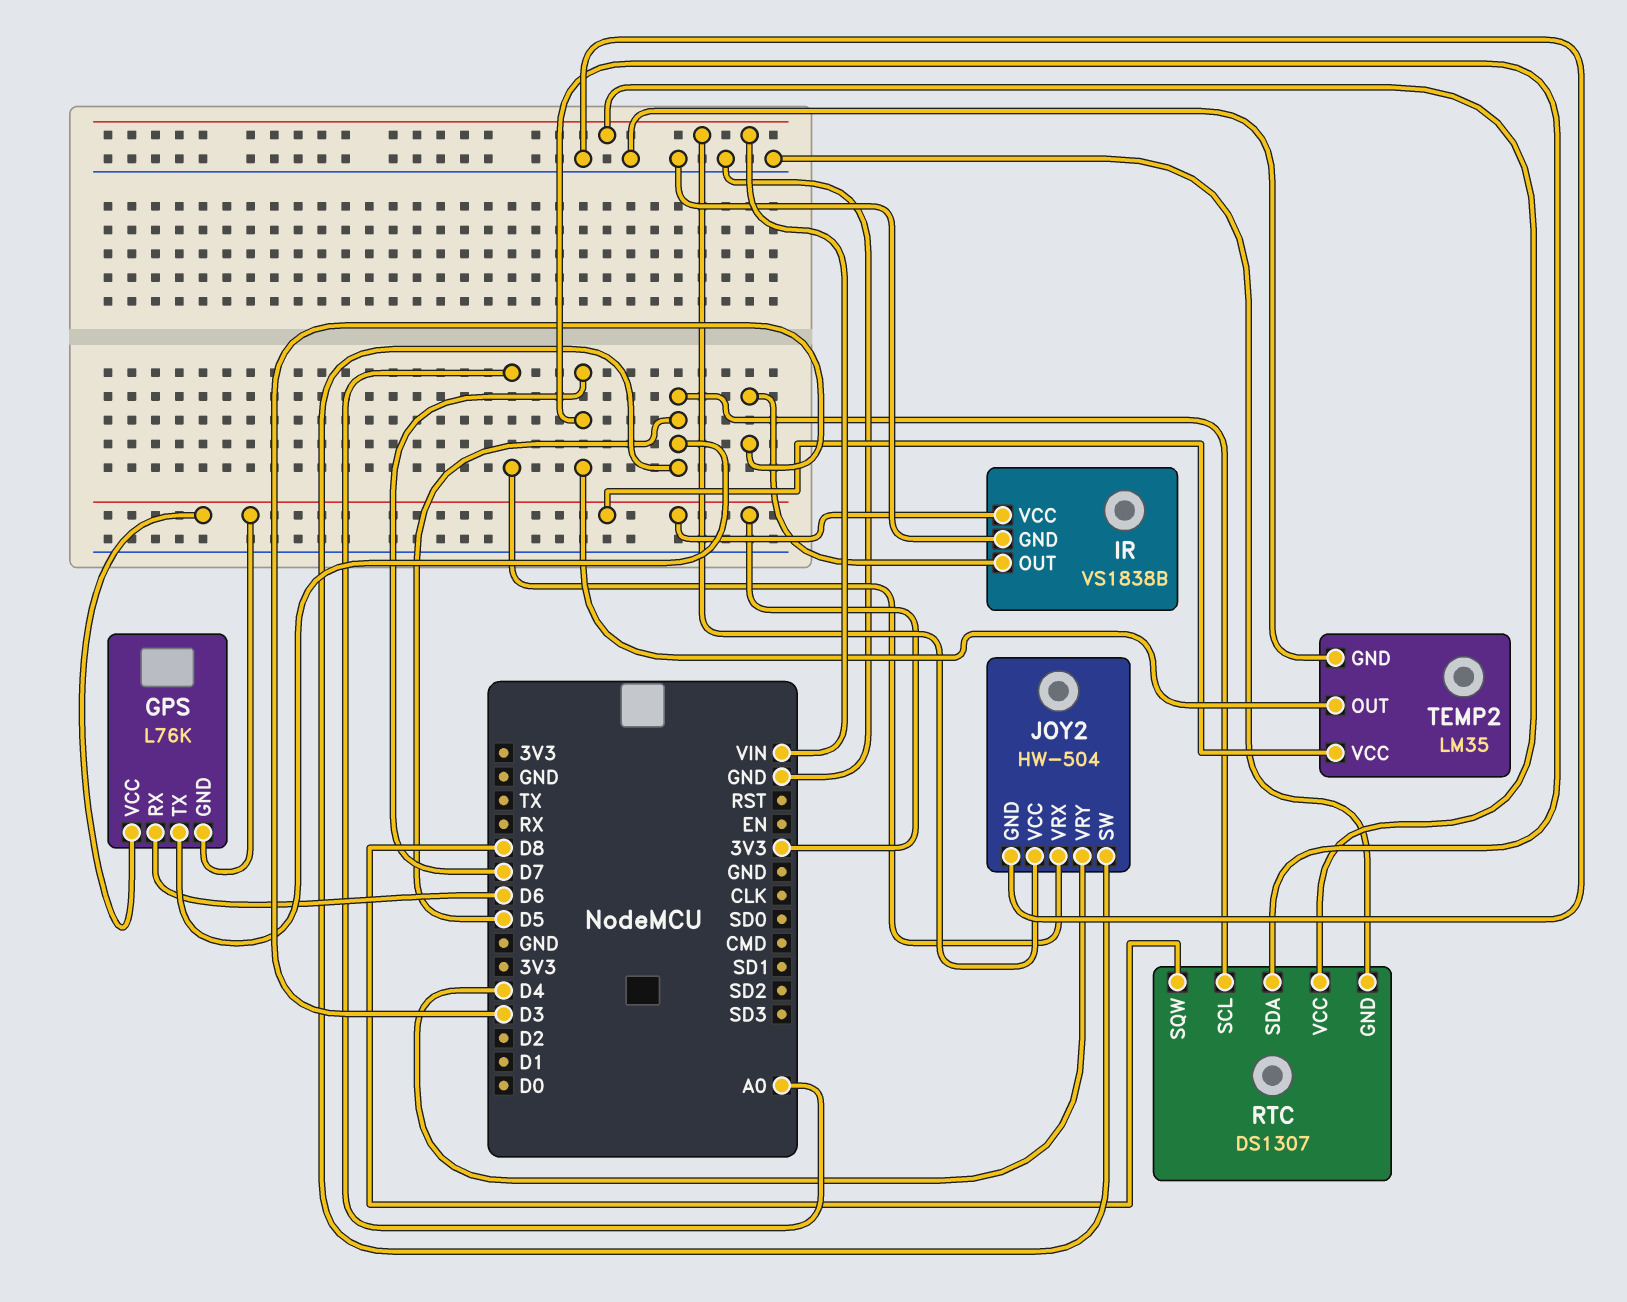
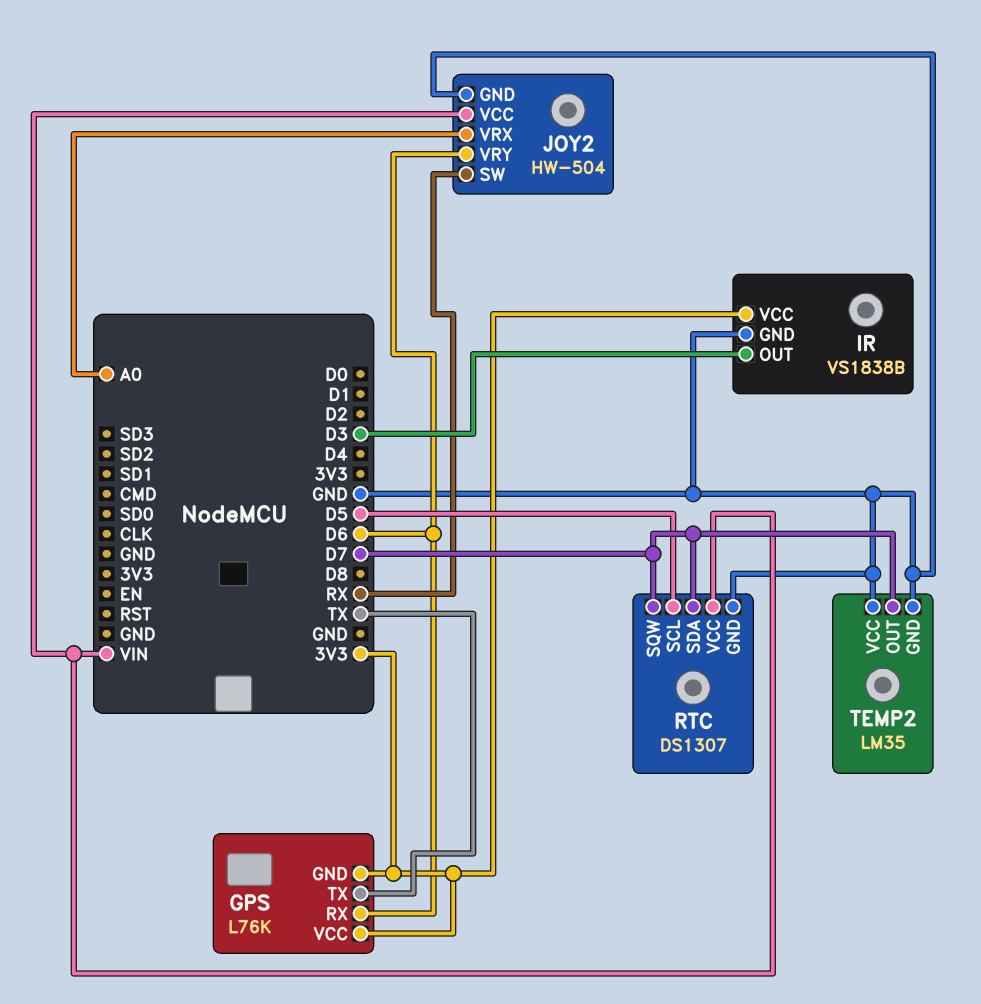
GPS pin TX: D5 -> TX
JOY2 pin SW: D5 -> RX
JOY2 pin VRY: D4 -> D6
RTC pin SQW: D8 -> D7
TEMP2 pin VCC: 3V3 -> GND

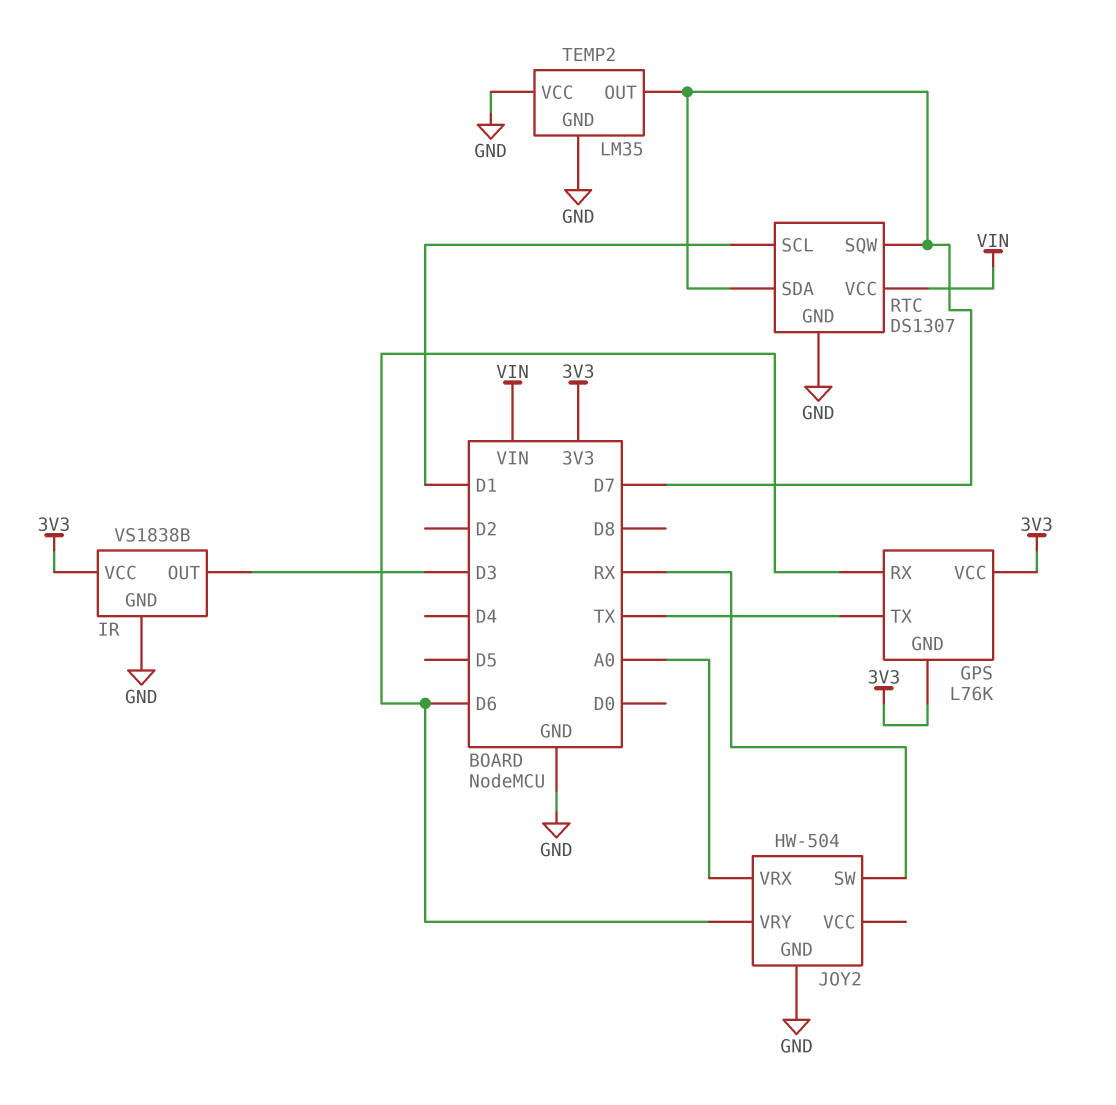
JOY2 pin VCC: VIN -> none
RTC pin SCL: D5 -> D1

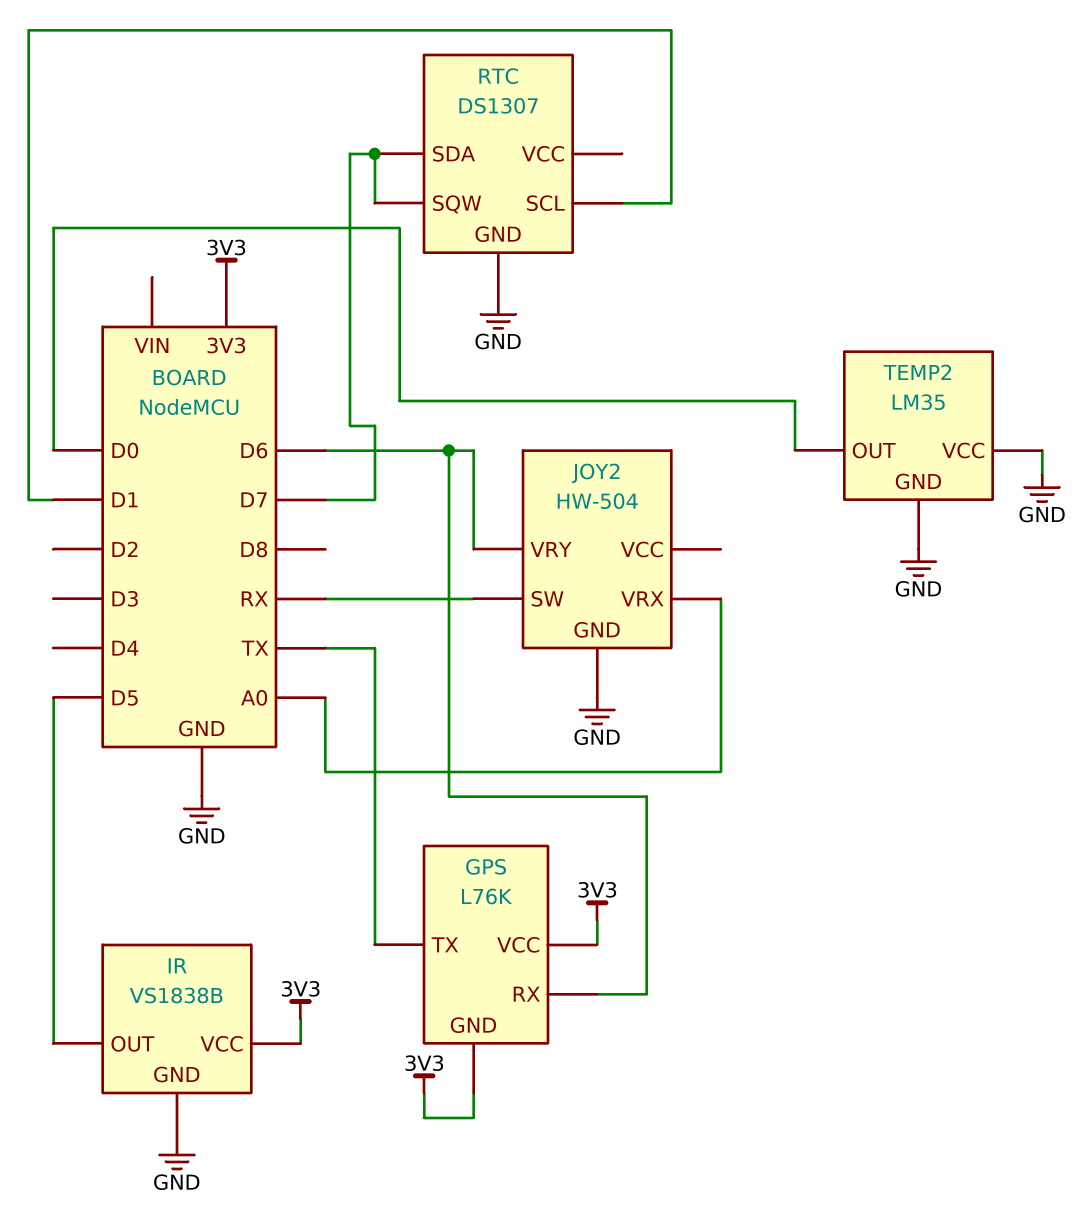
IR pin OUT: D3 -> D5
RTC pin VCC: VIN -> none
TEMP2 pin OUT: D7 -> D0

